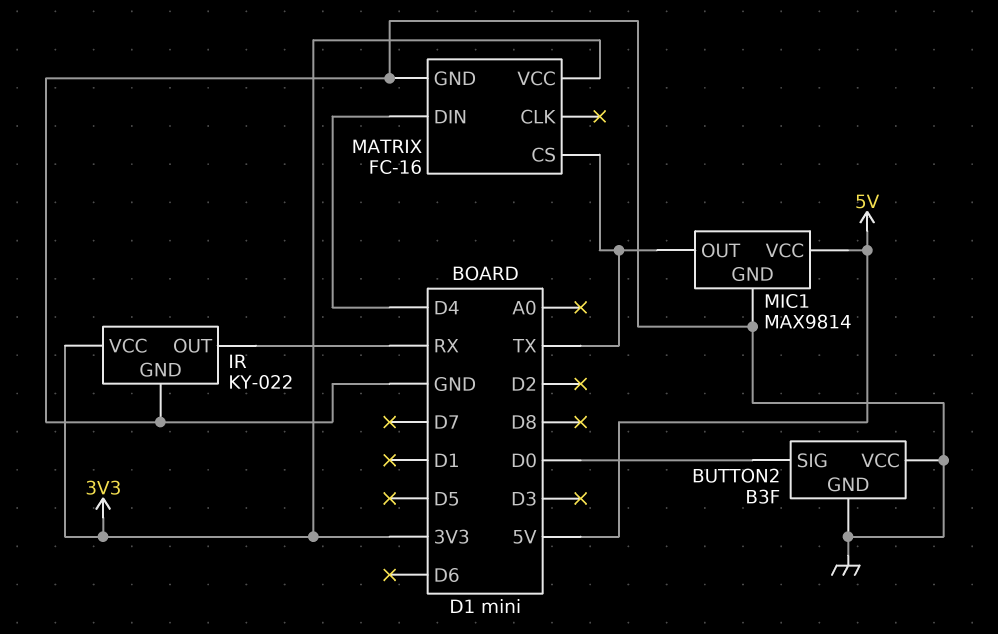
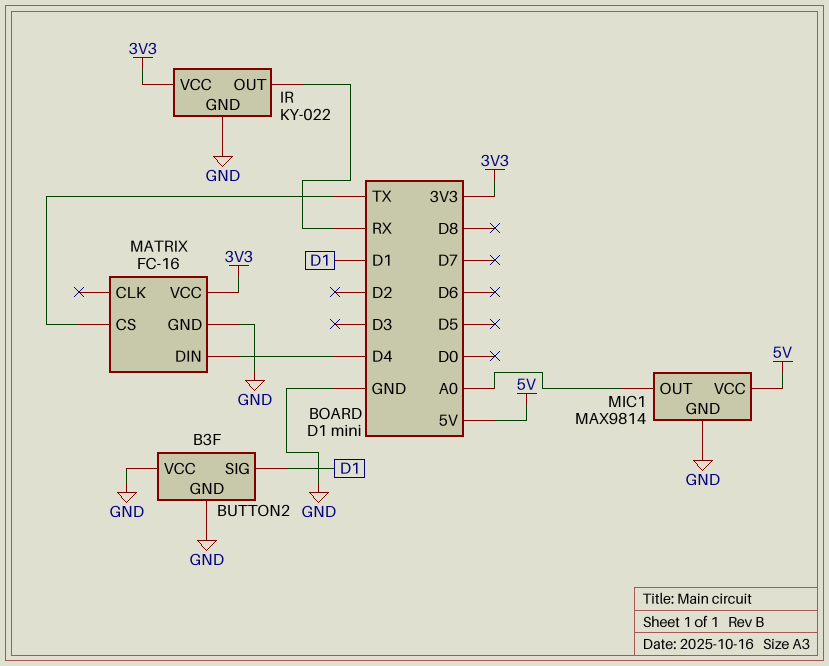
BUTTON2 pin SIG: D0 -> D1
MIC1 pin OUT: TX -> A0

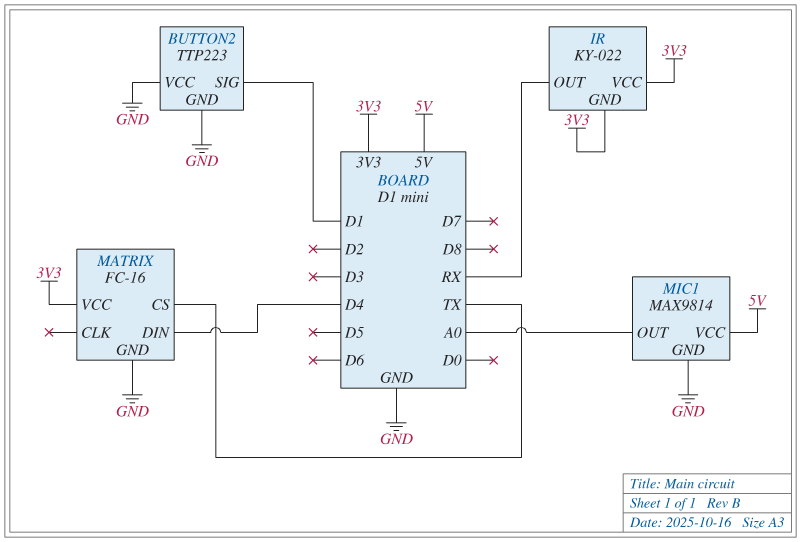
BUTTON2: B3F -> TTP223
IR pin GND: GND -> 3V3

